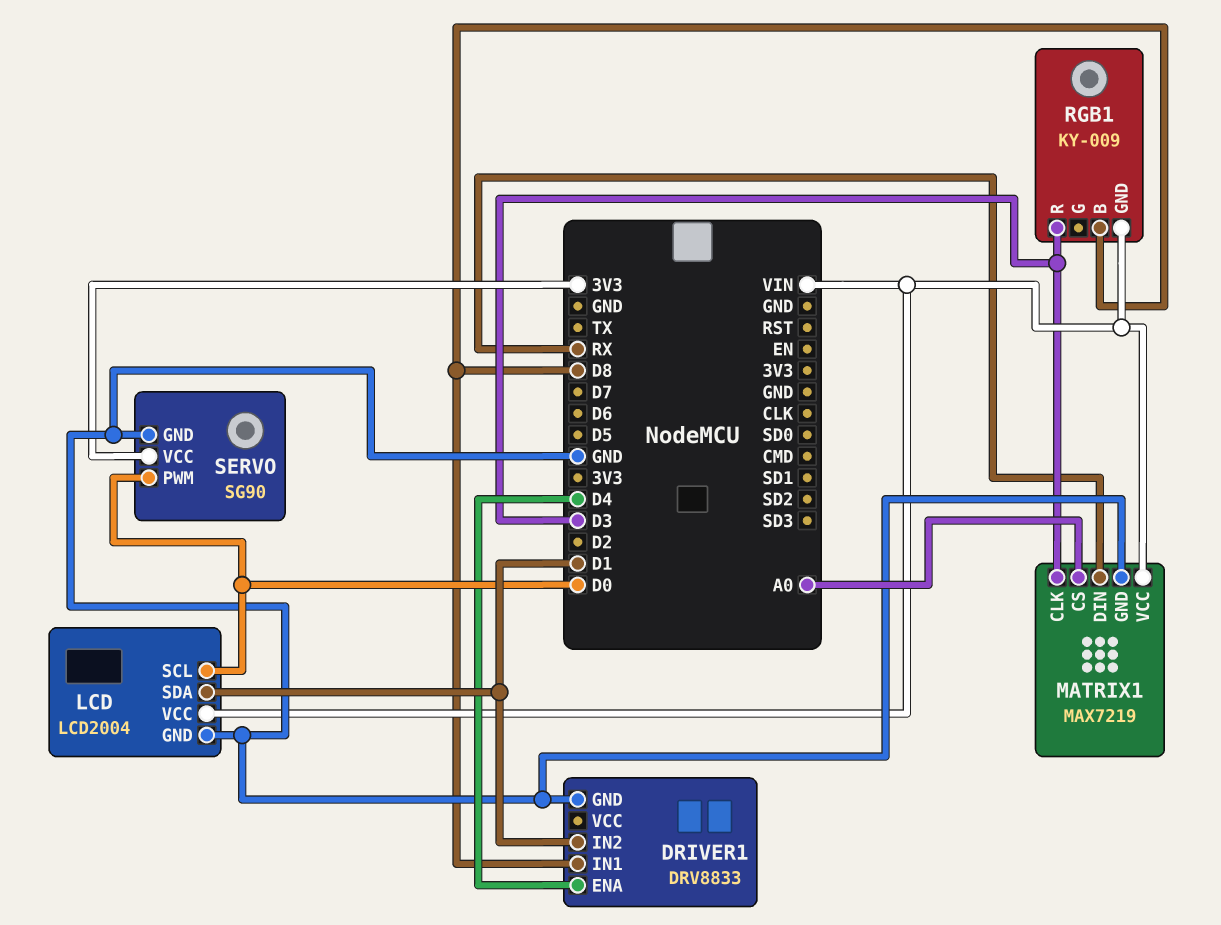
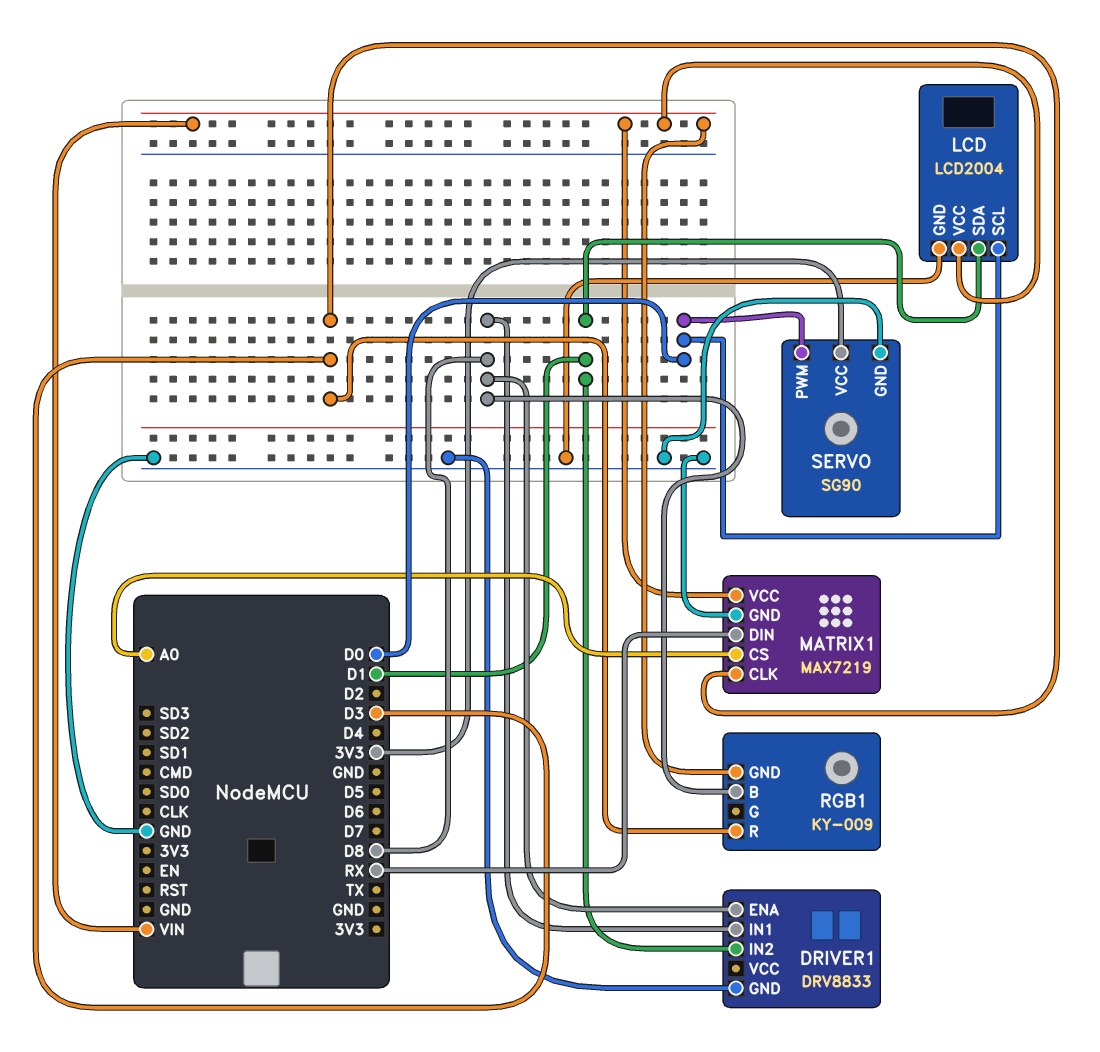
DRIVER1 pin ENA: D4 -> D8

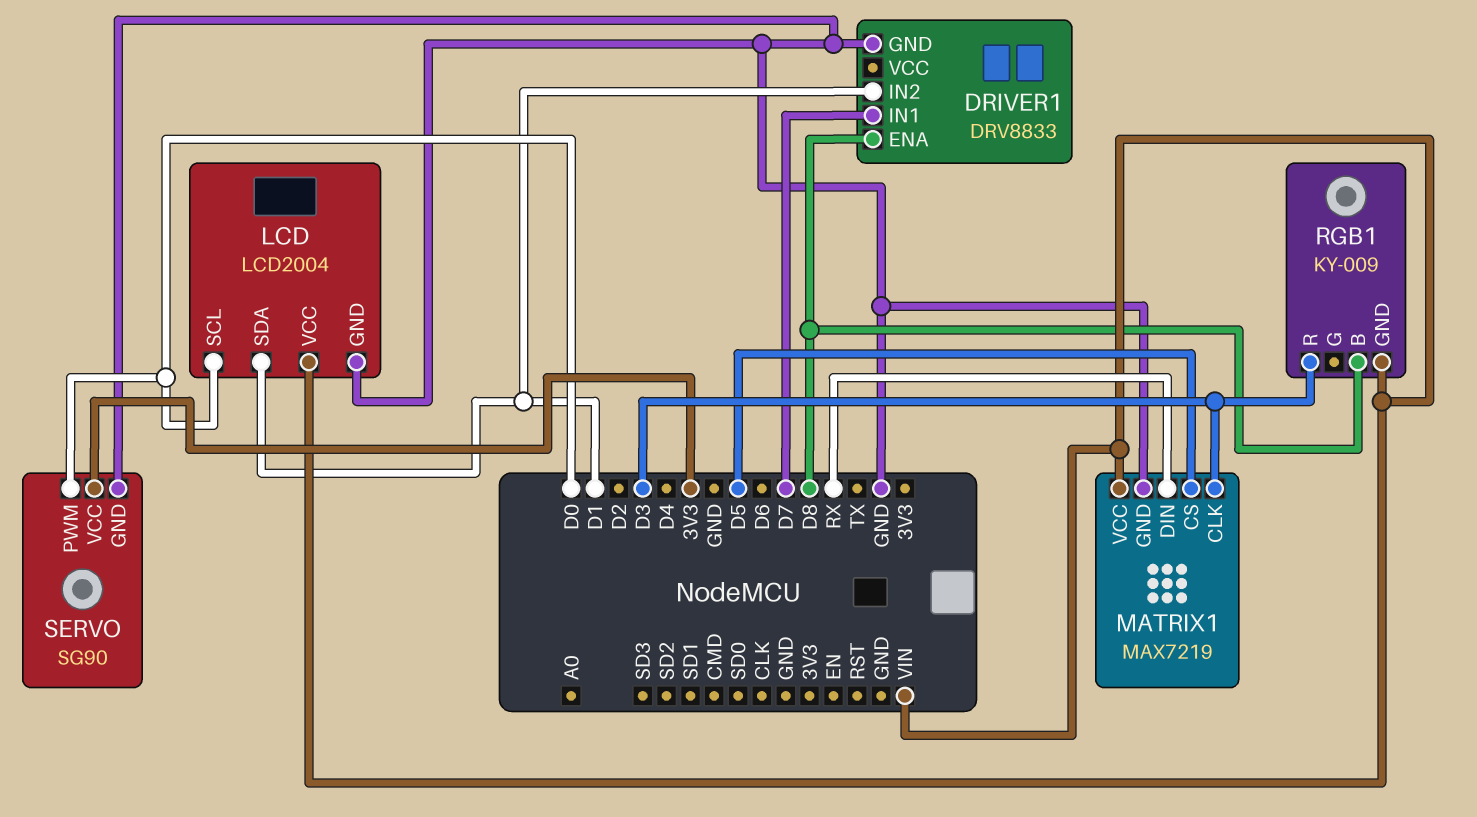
DRIVER1 pin IN1: D8 -> D7
MATRIX1 pin CS: A0 -> D5

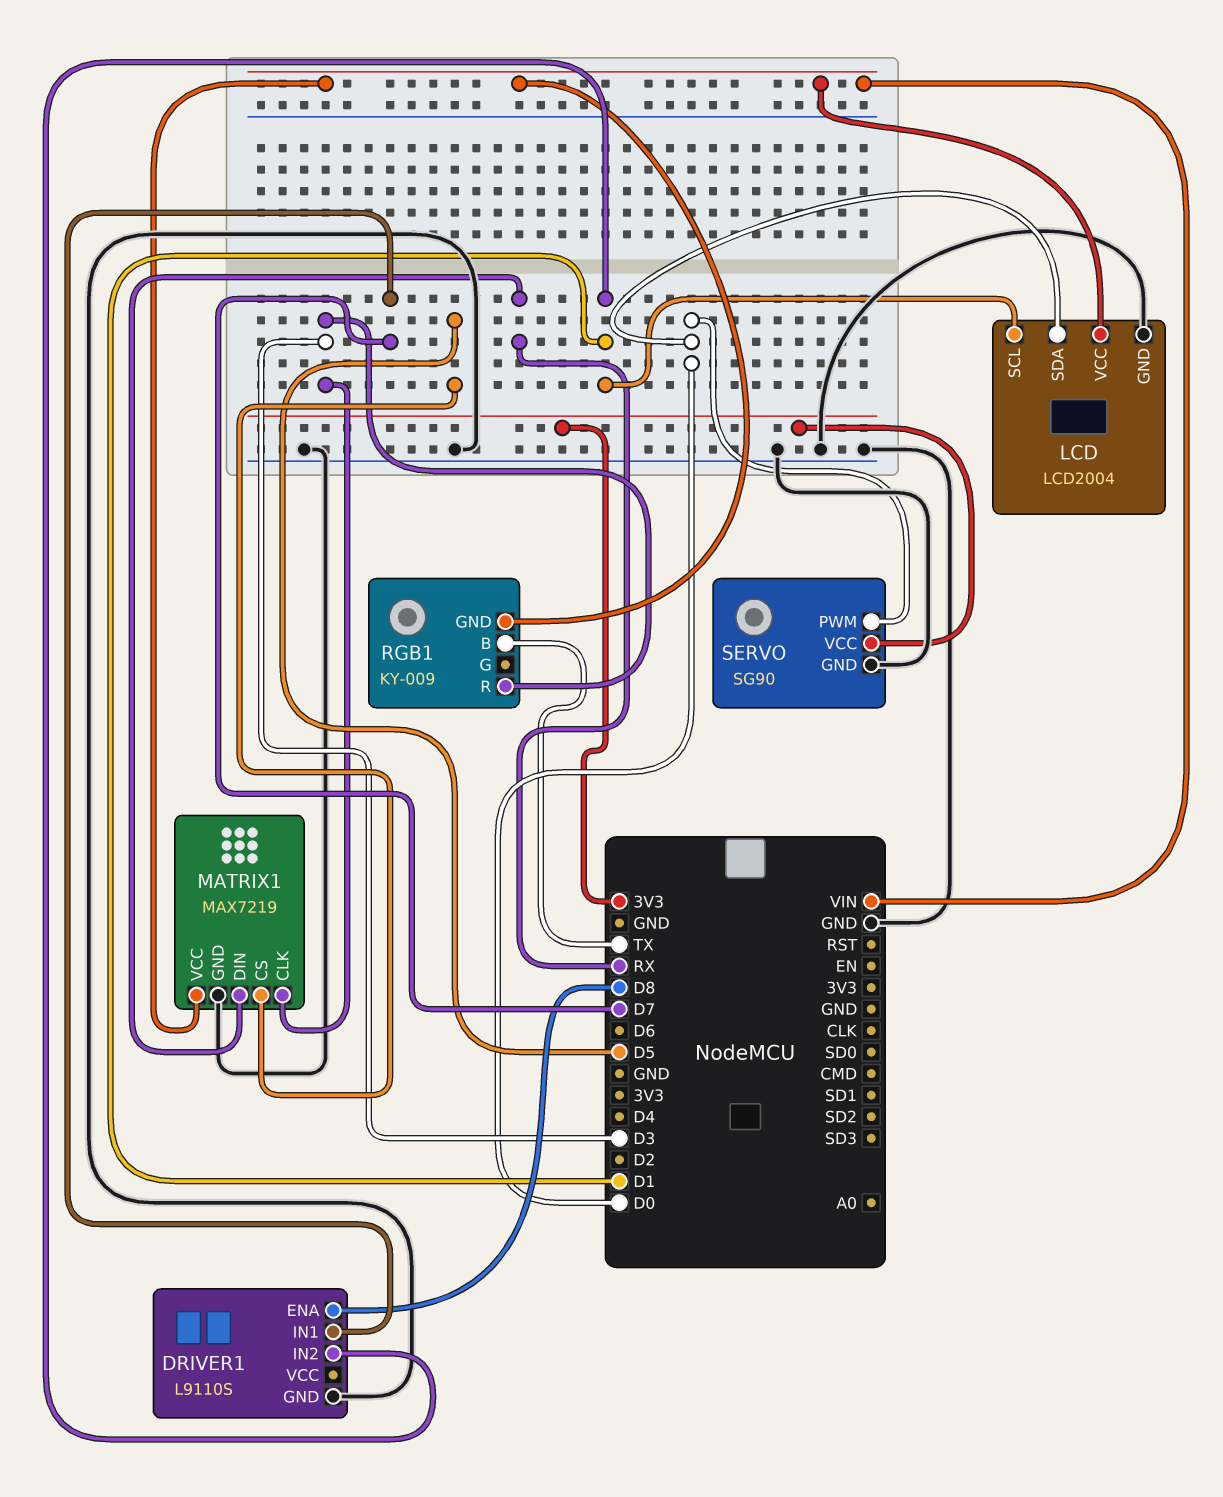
DRIVER1: DRV8833 -> L9110S
LCD pin SCL: D0 -> D1
LCD pin SDA: D1 -> D0
RGB1 pin B: D8 -> TX

